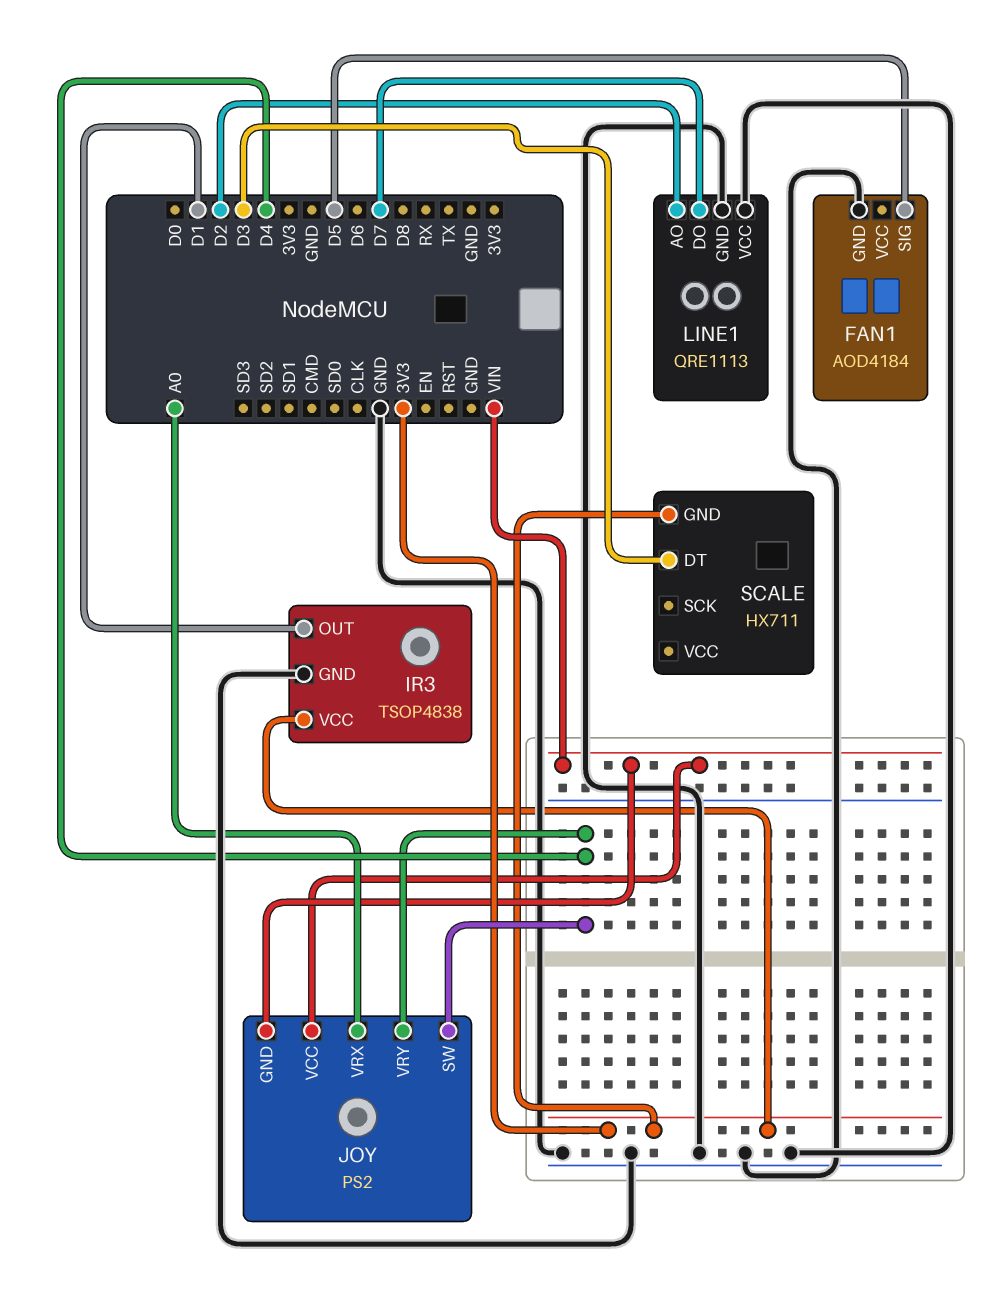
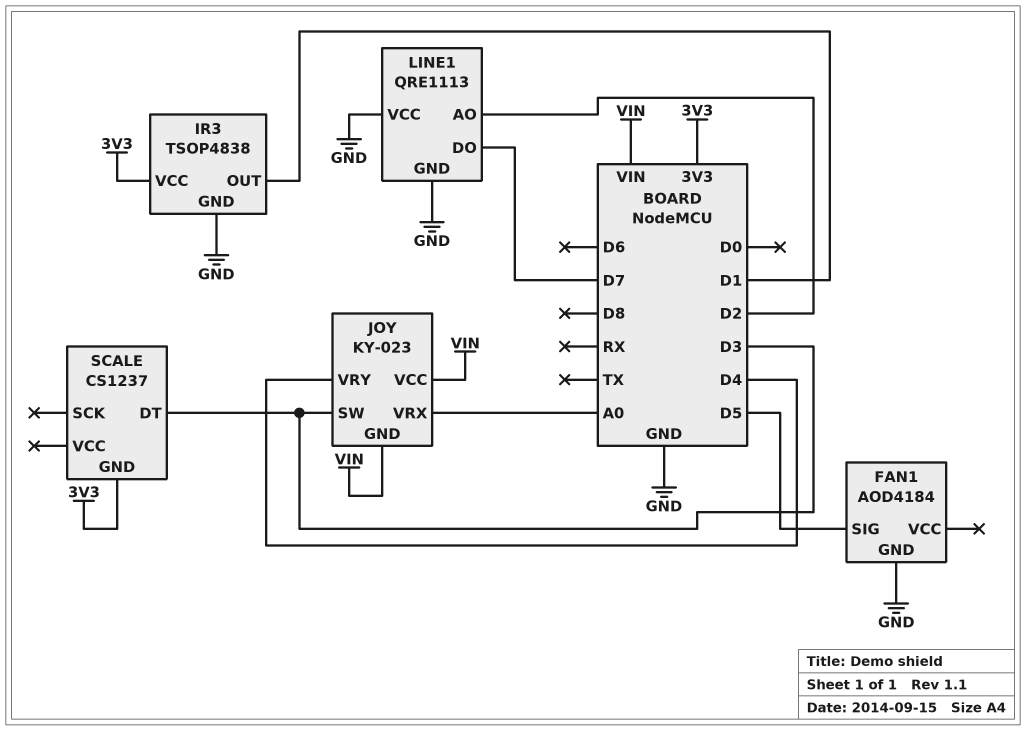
JOY: PS2 -> KY-023
JOY pin SW: D4 -> D3
SCALE: HX711 -> CS1237

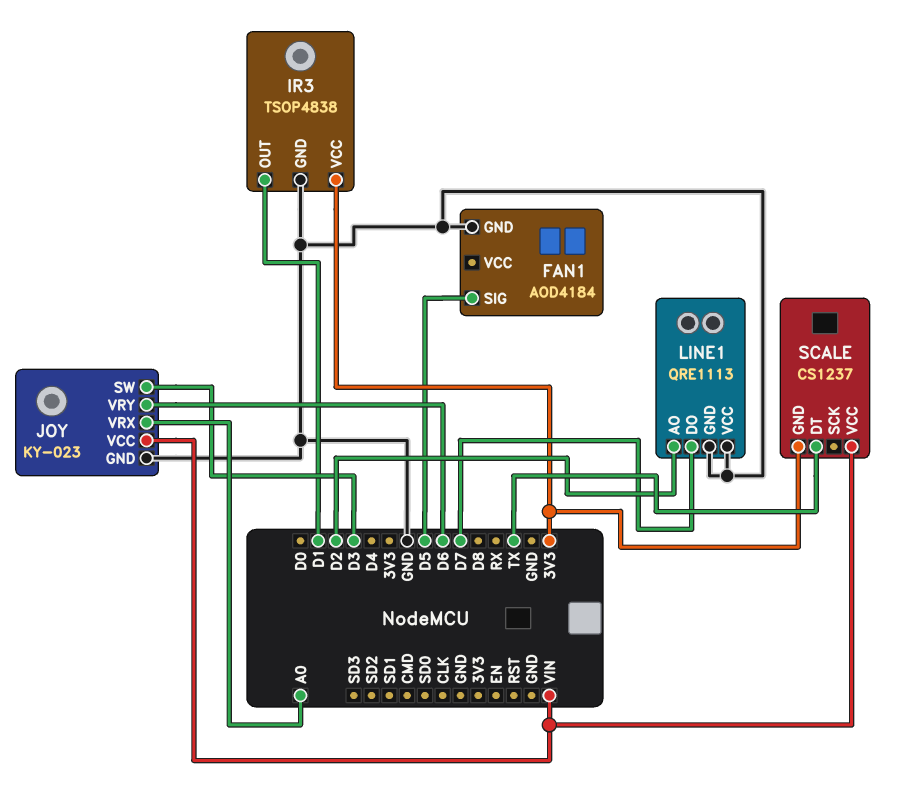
JOY pin GND: VIN -> GND
JOY pin VRY: D4 -> D6
SCALE pin DT: D3 -> TX
SCALE pin VCC: none -> VIN

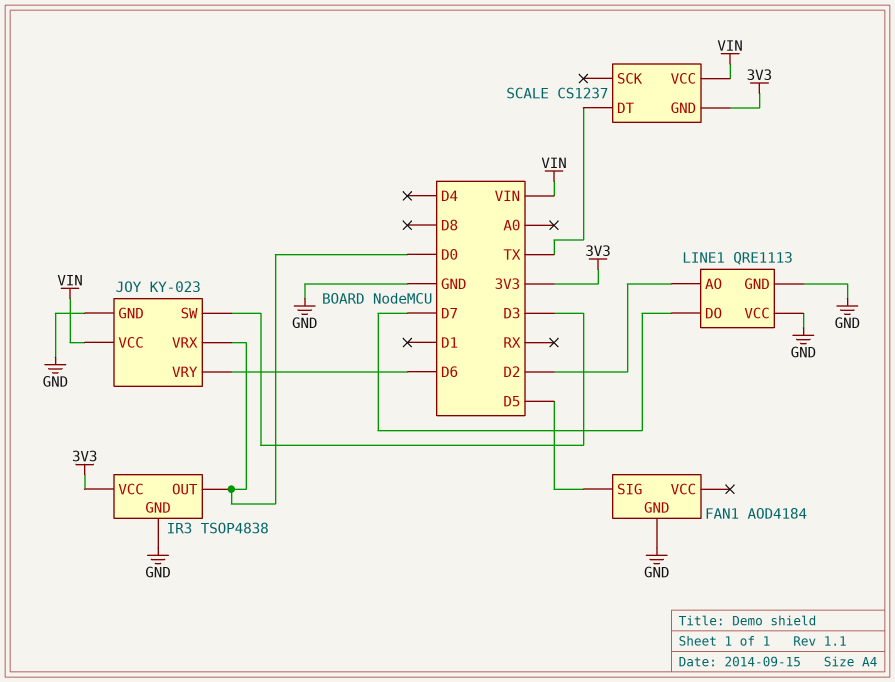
IR3 pin OUT: D1 -> D0
JOY pin VRX: A0 -> D0

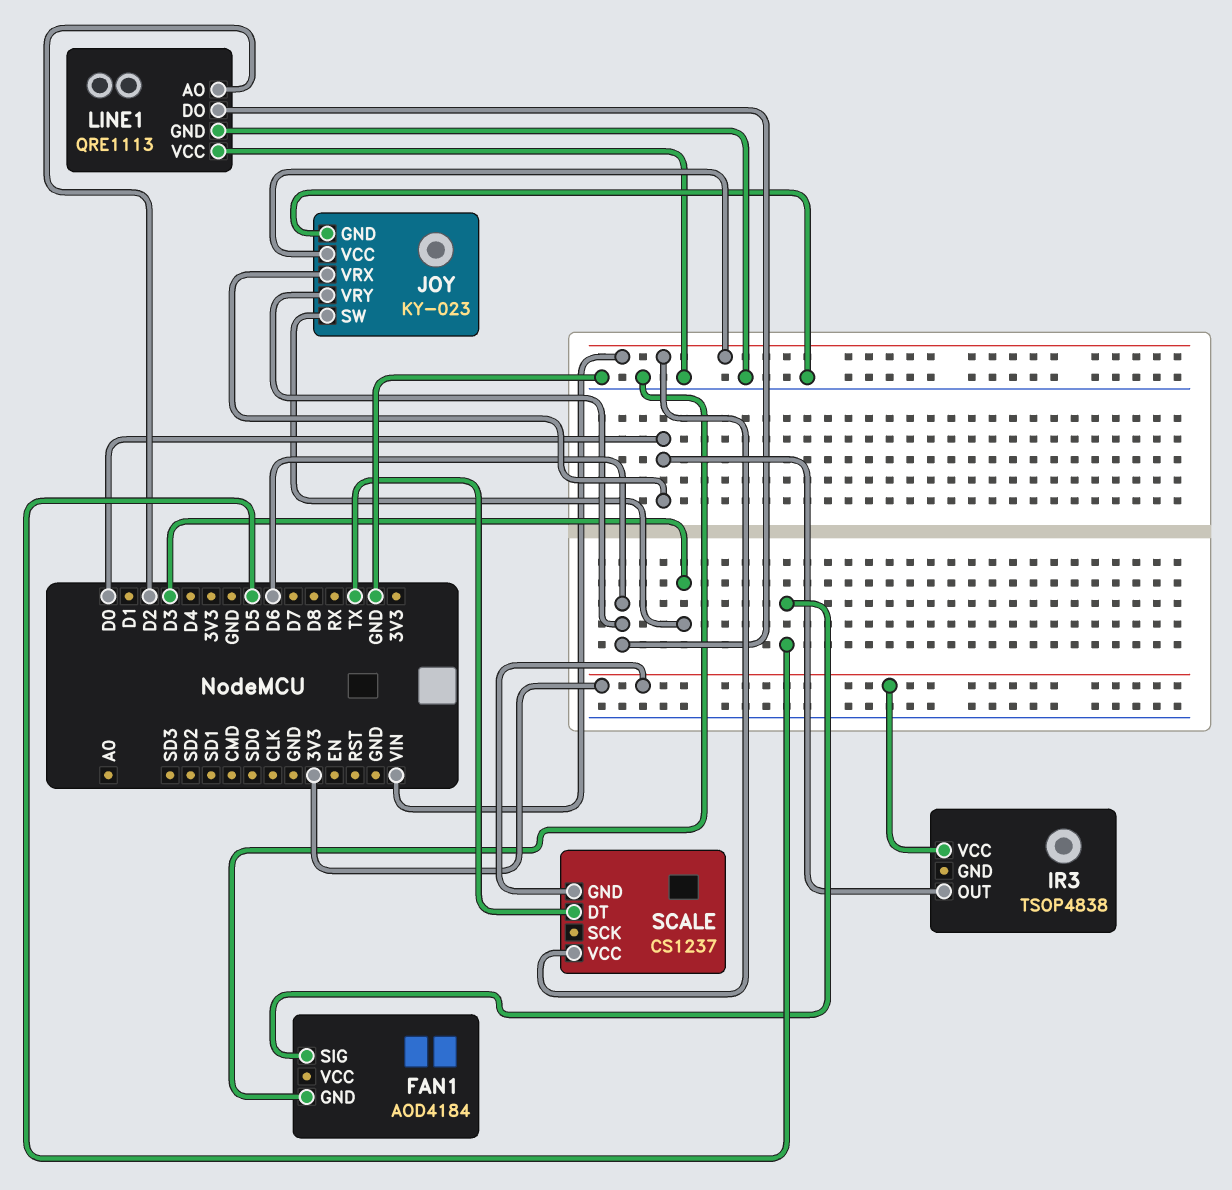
IR3 pin GND: GND -> none
LINE1 pin DO: D7 -> D6

